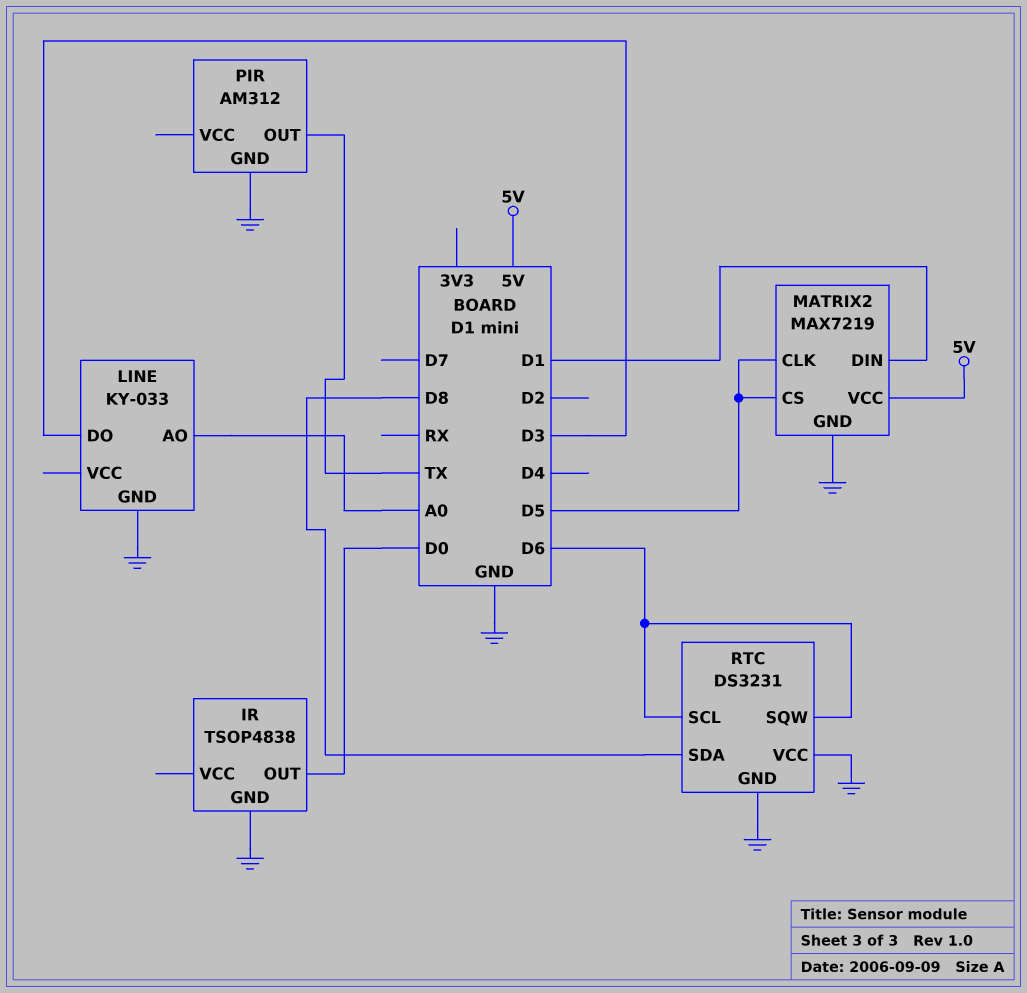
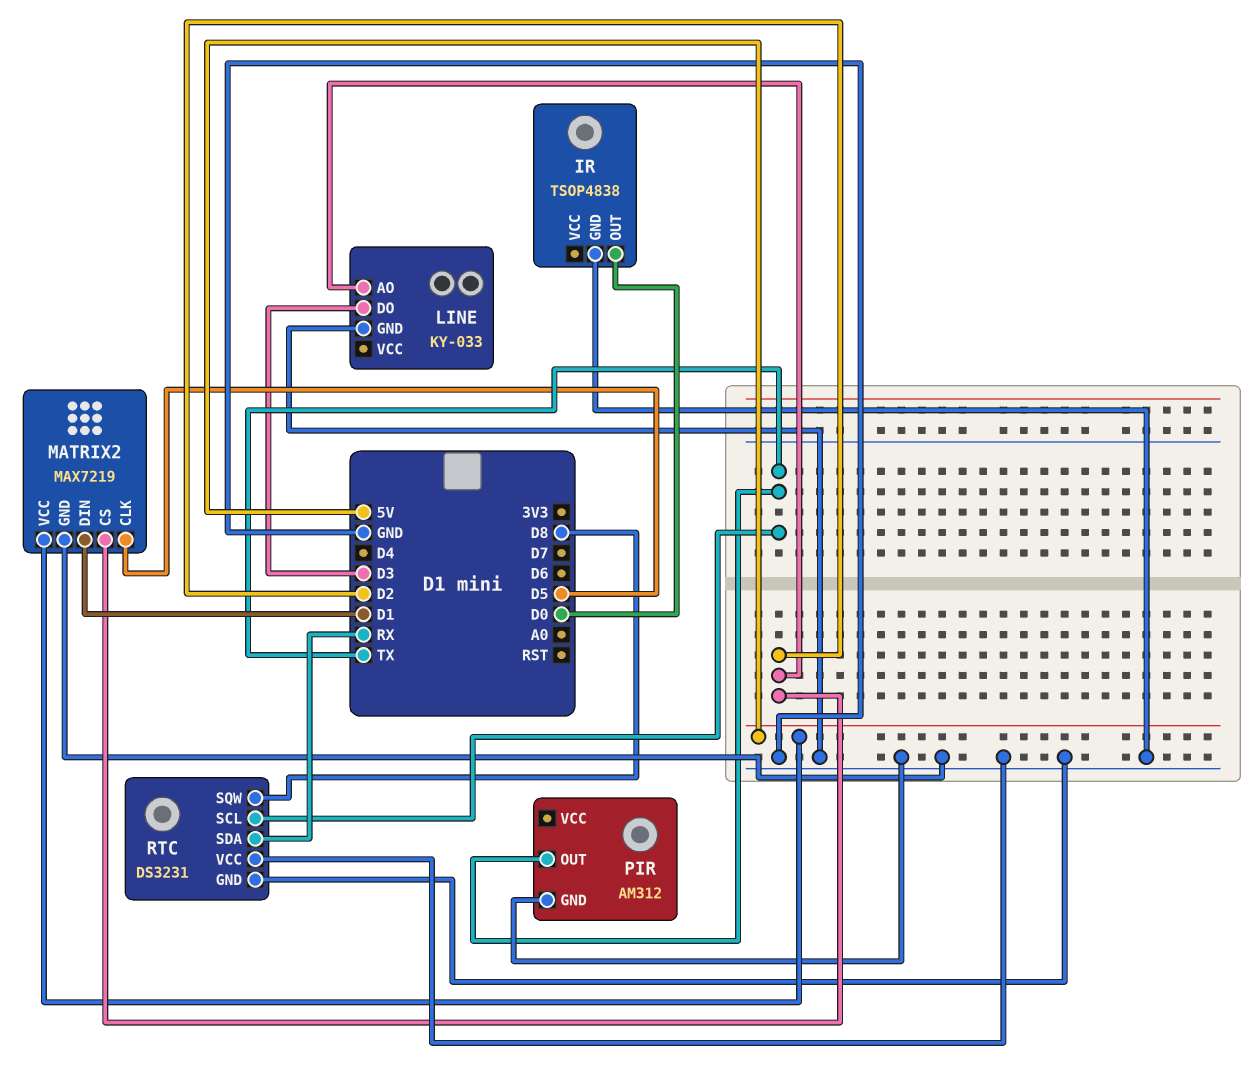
LINE pin AO: A0 -> D2
MATRIX2 pin CS: D5 -> D2
RTC pin SCL: D6 -> TX
RTC pin SDA: D8 -> RX
RTC pin SQW: D6 -> D8

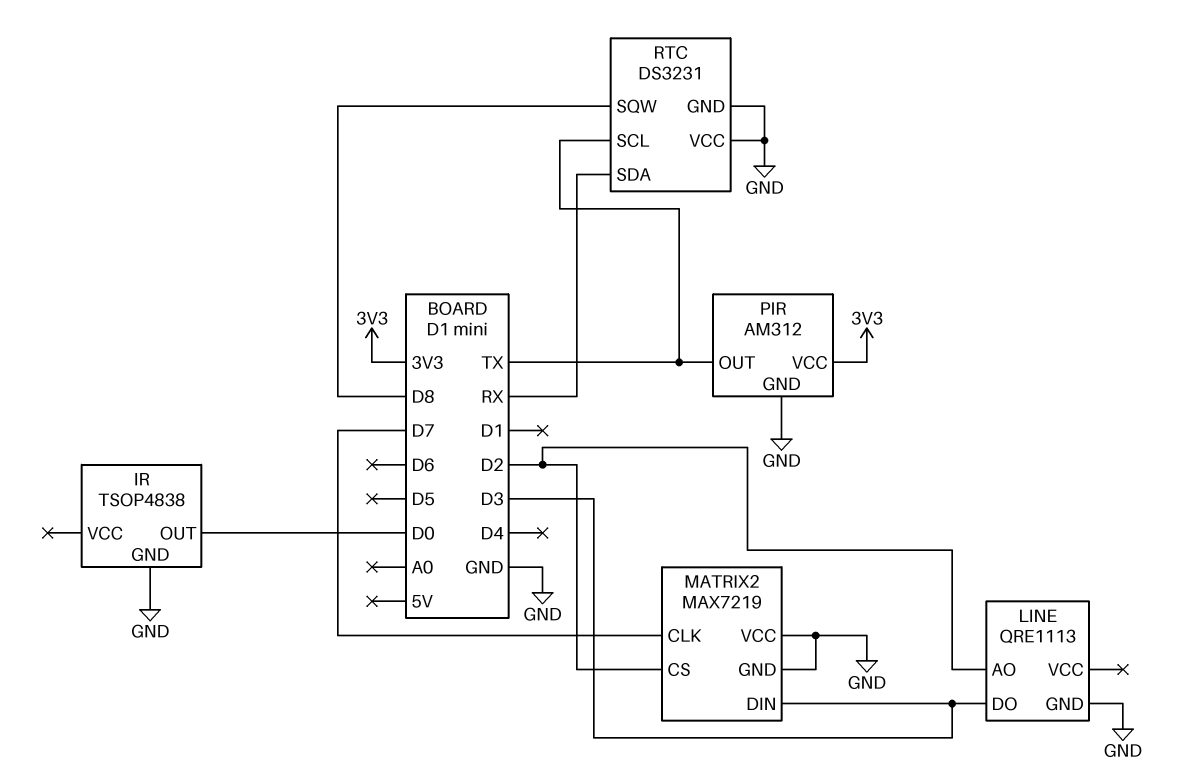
LINE: KY-033 -> QRE1113
MATRIX2 pin CLK: D5 -> D7
MATRIX2 pin DIN: D1 -> D3
MATRIX2 pin VCC: 5V -> GND
PIR pin VCC: none -> 3V3

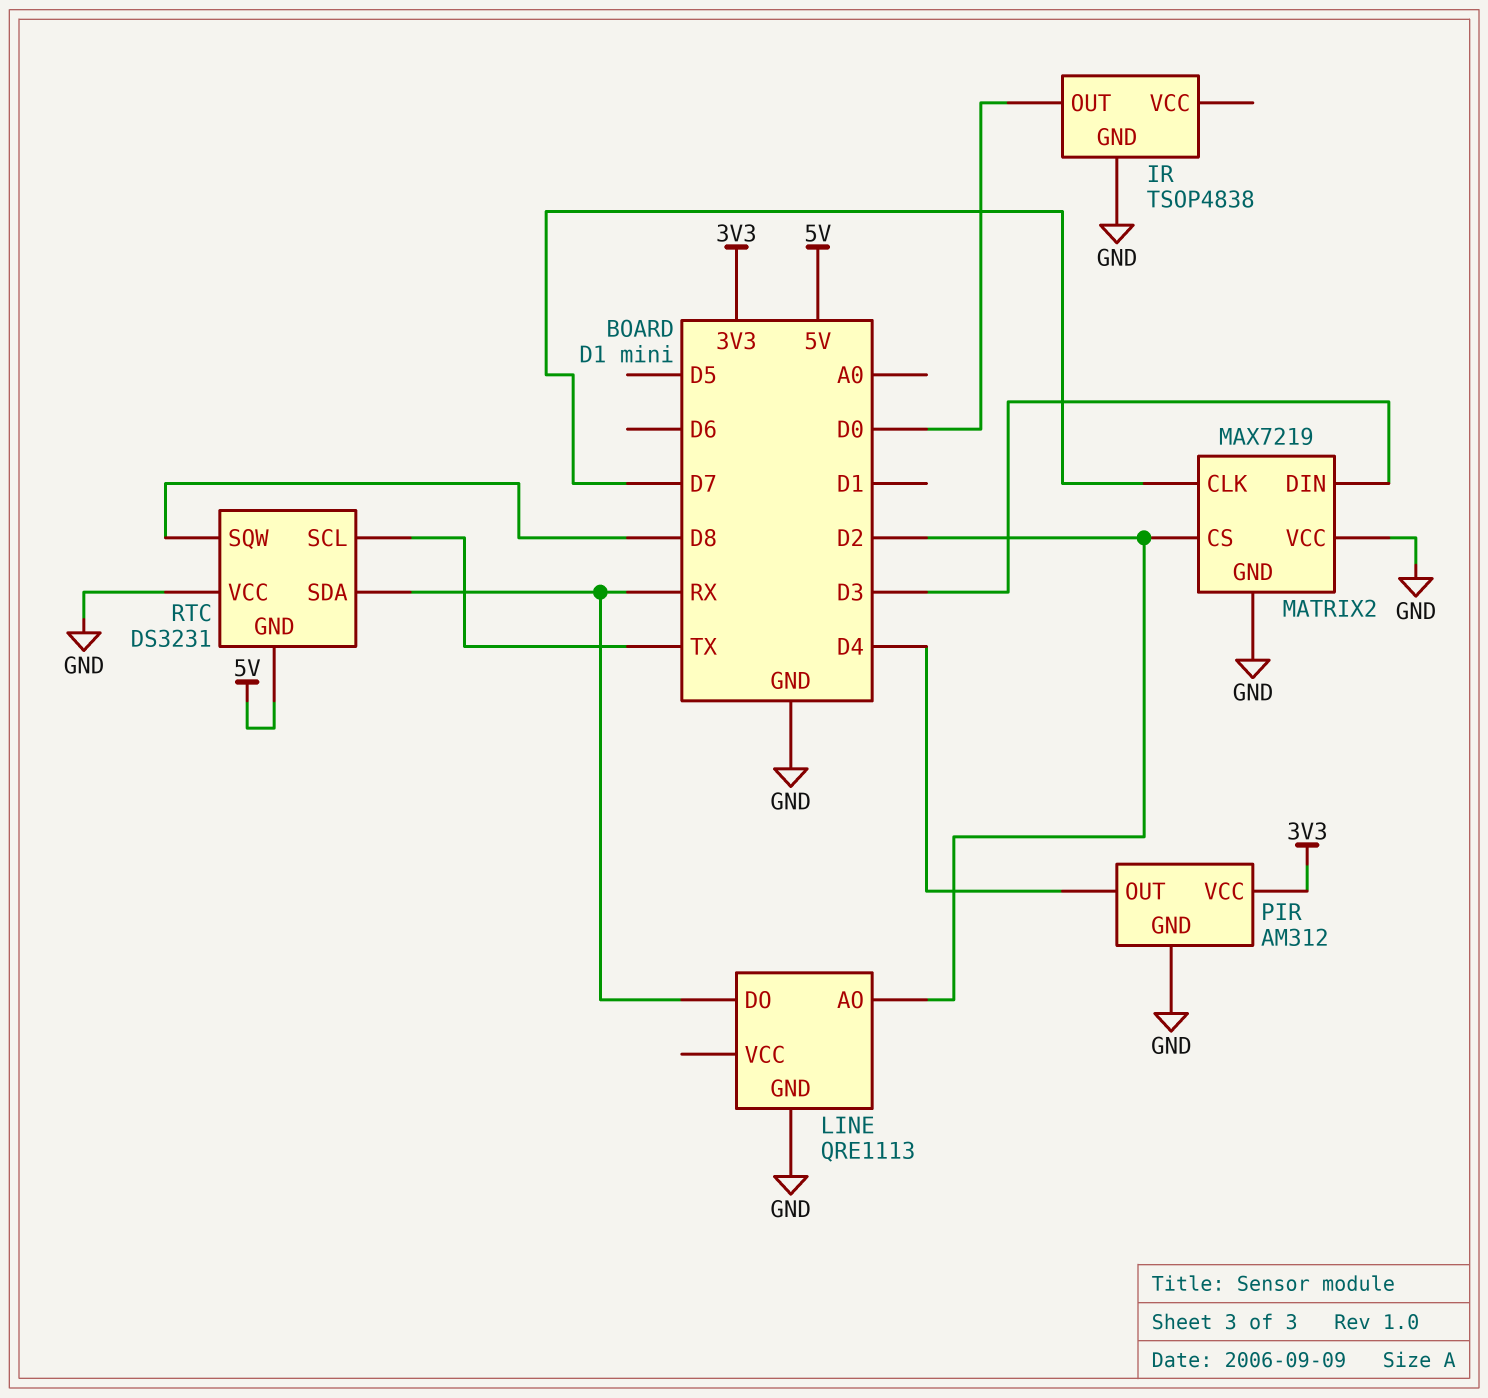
LINE pin DO: D3 -> RX
PIR pin OUT: TX -> D4
RTC pin GND: GND -> 5V

